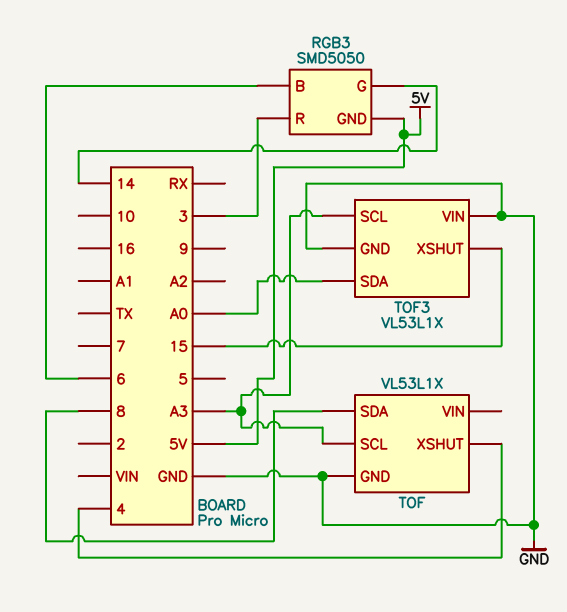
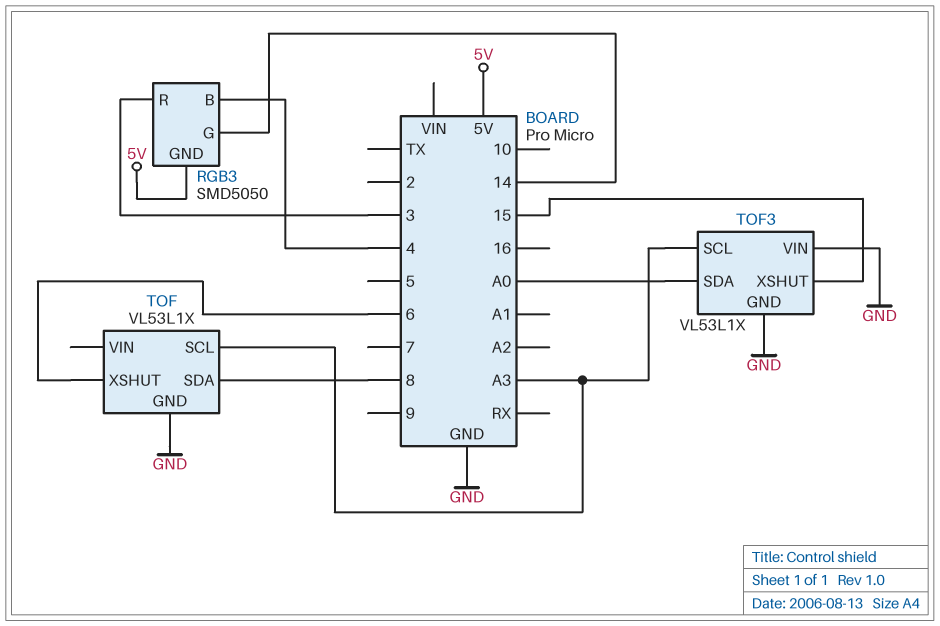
RGB3 pin B: 6 -> 4
TOF pin XSHUT: 4 -> 6

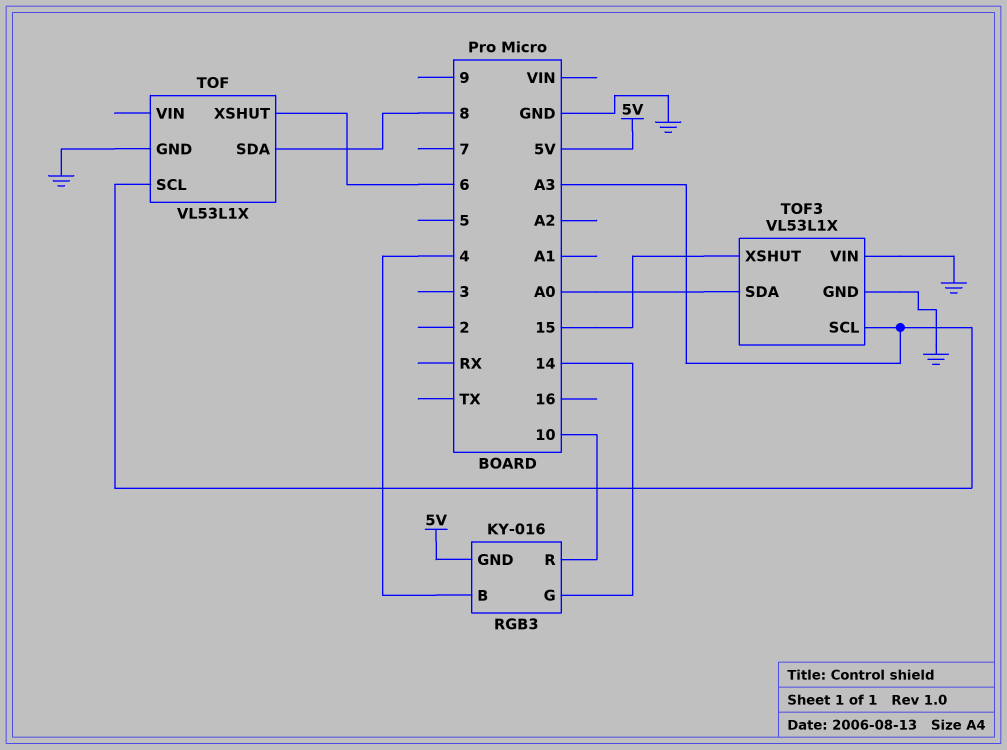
RGB3: SMD5050 -> KY-016
RGB3 pin R: 3 -> 10

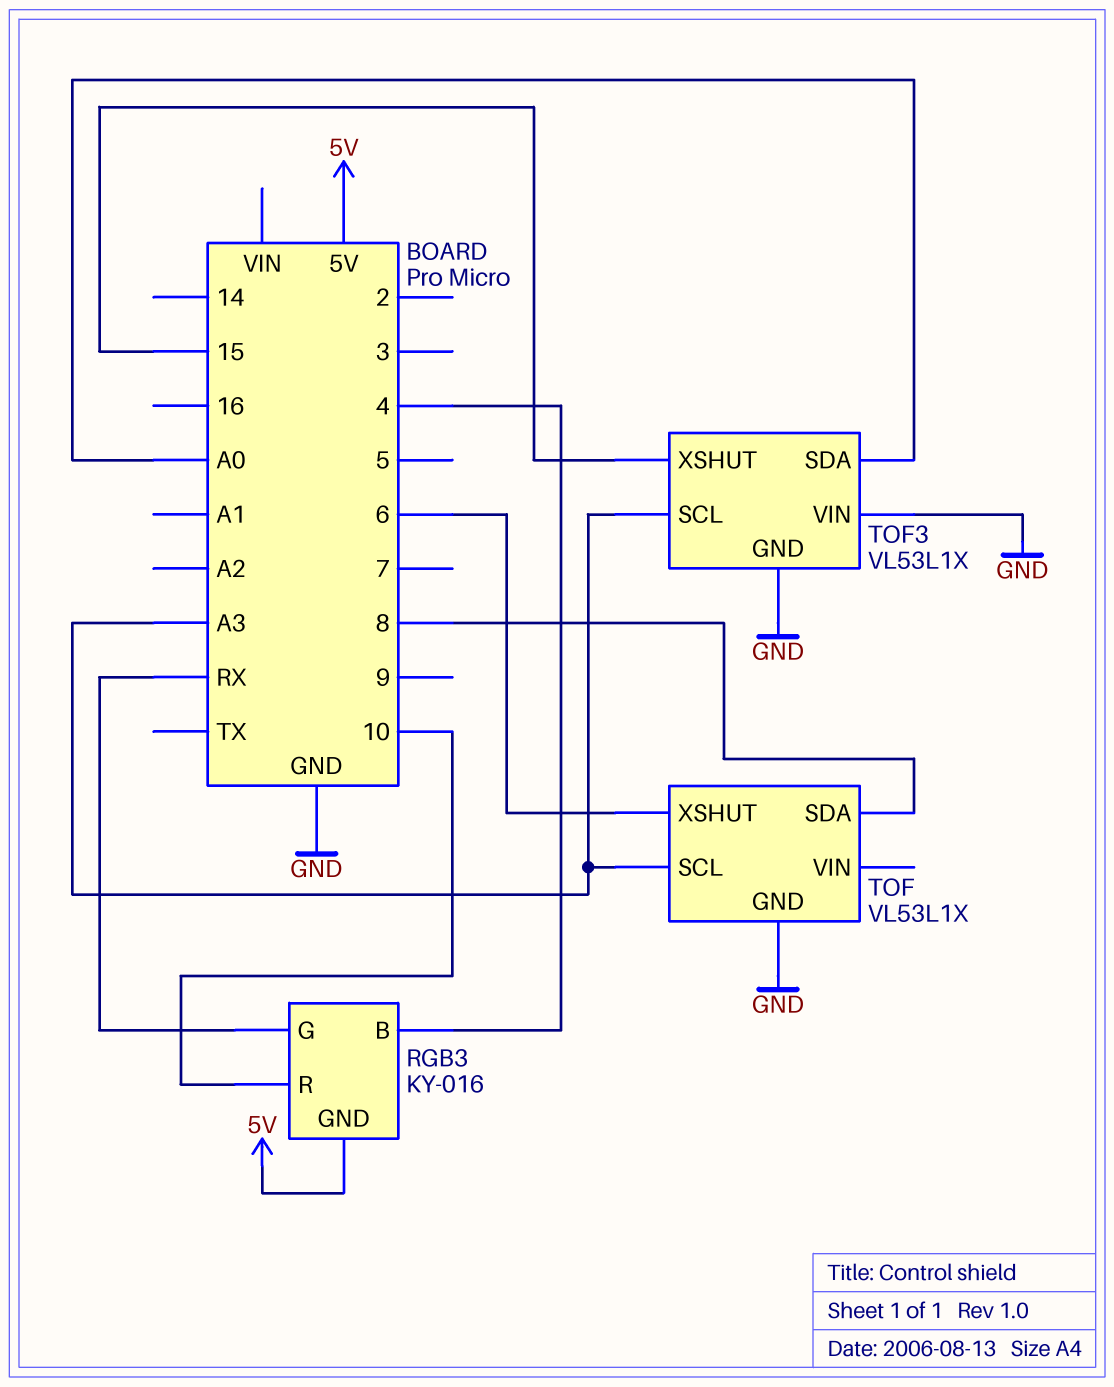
RGB3 pin G: 14 -> RX

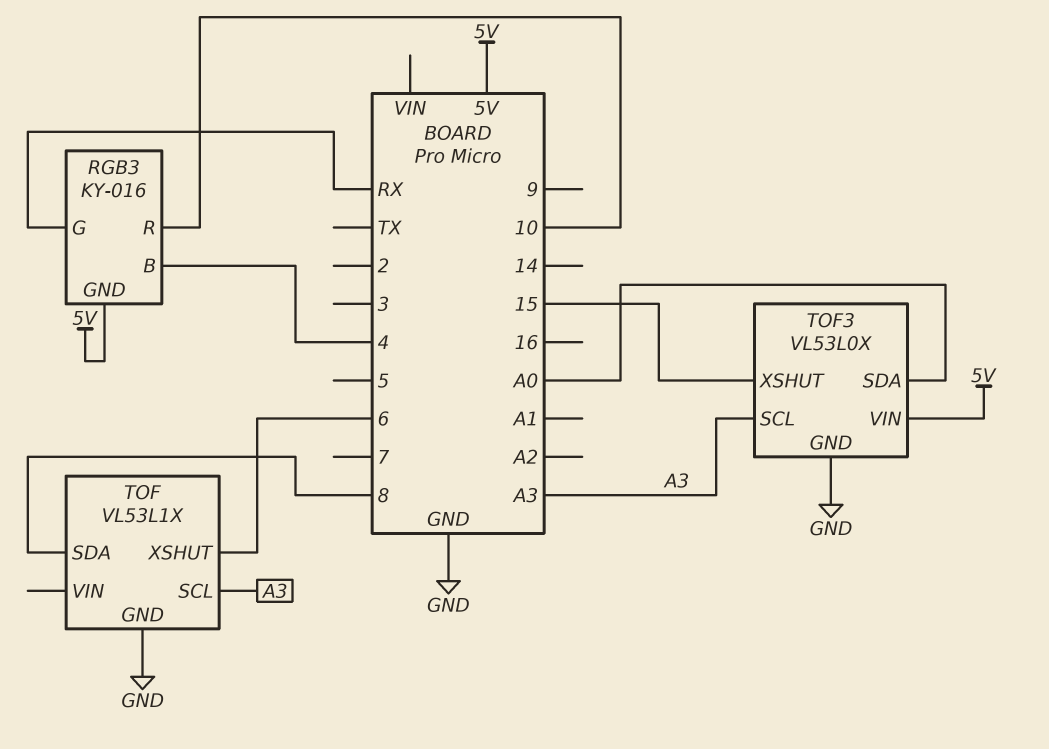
TOF3: VL53L1X -> VL53L0X
TOF3 pin VIN: GND -> 5V

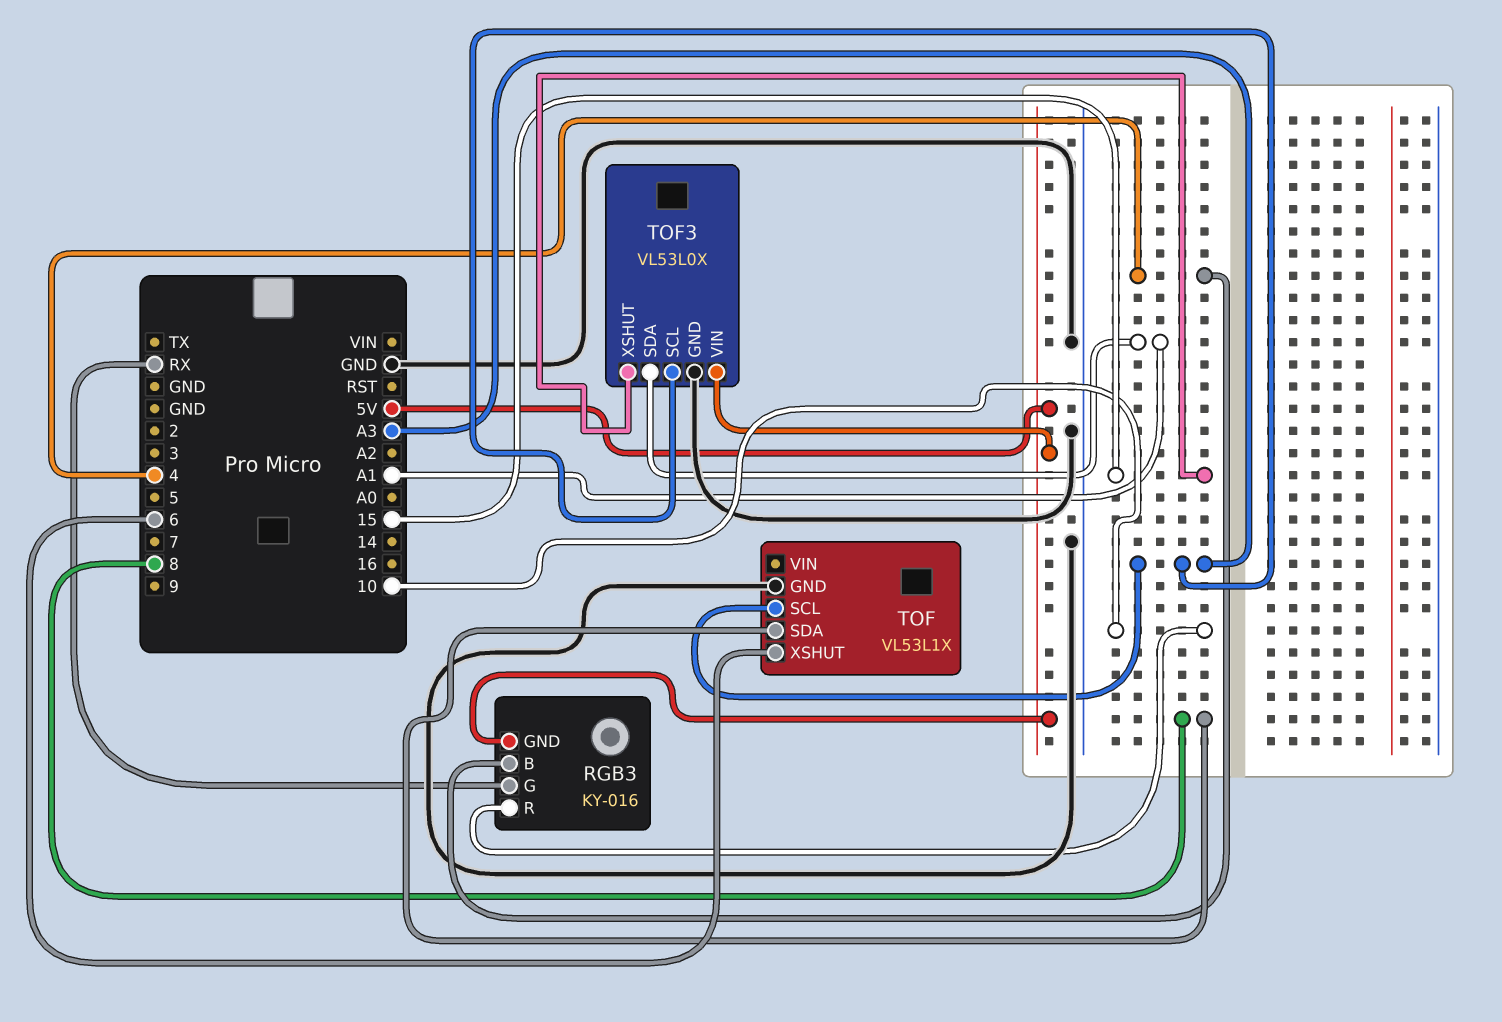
TOF3 pin SDA: A0 -> A1

